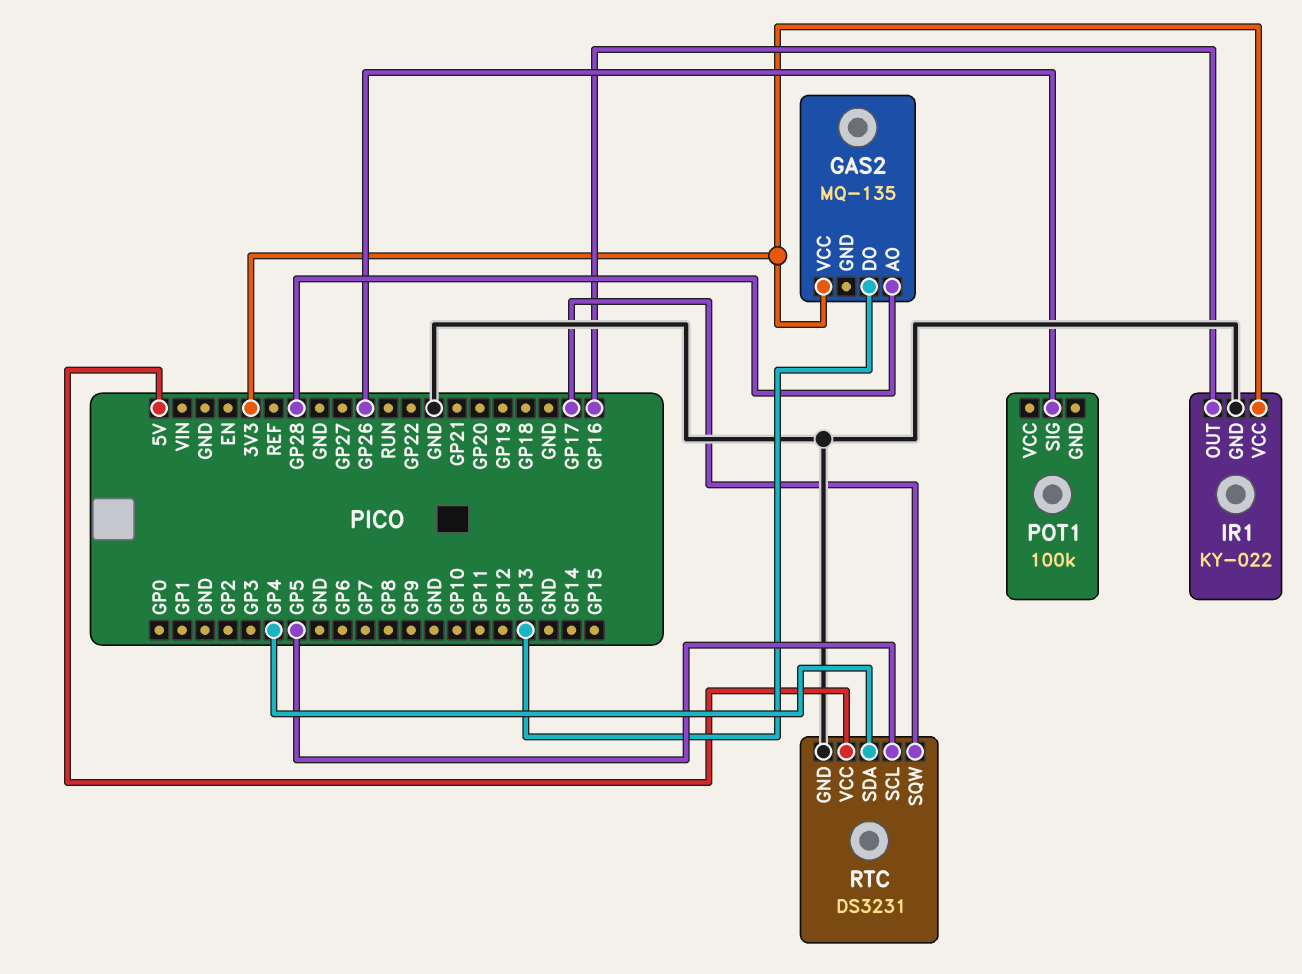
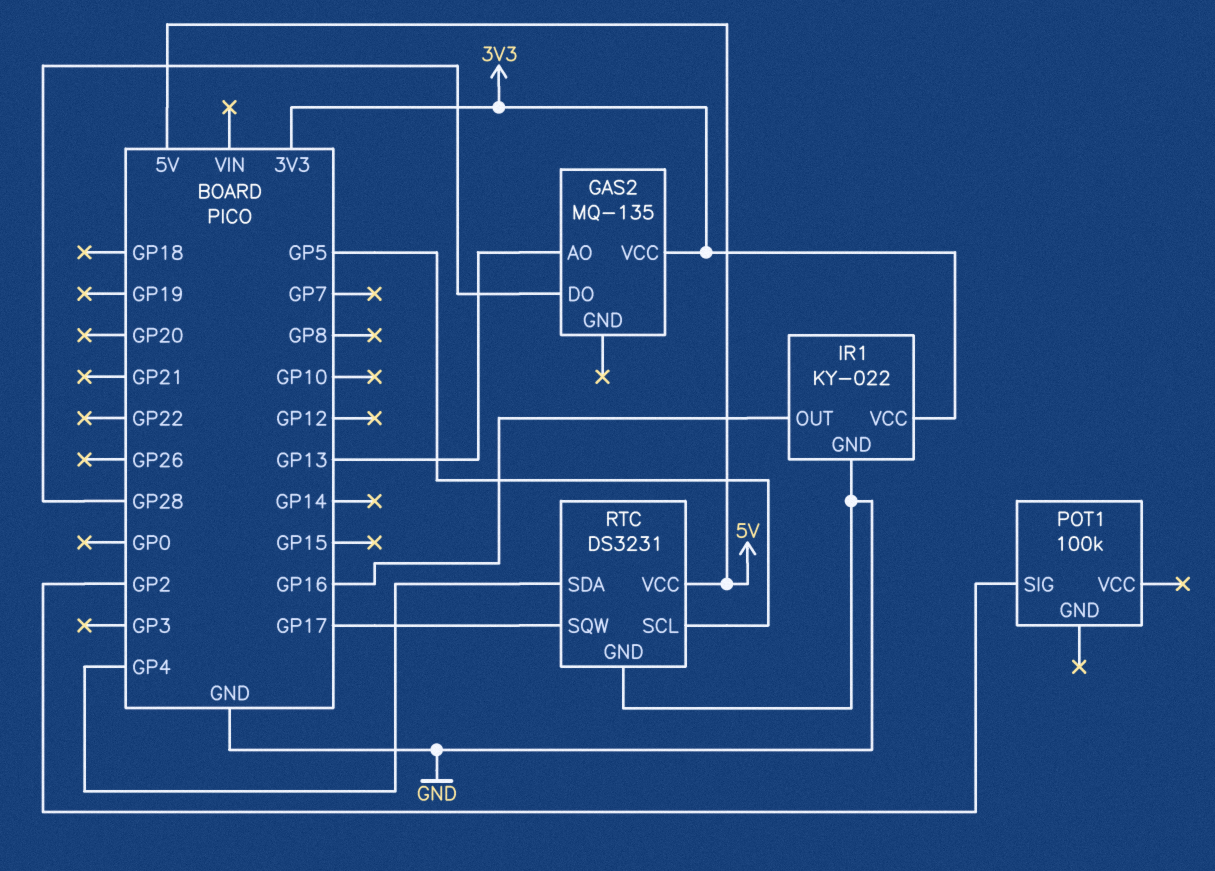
GAS2 pin AO: GP28 -> GP13
GAS2 pin DO: GP13 -> GP28
POT1 pin SIG: GP26 -> GP2

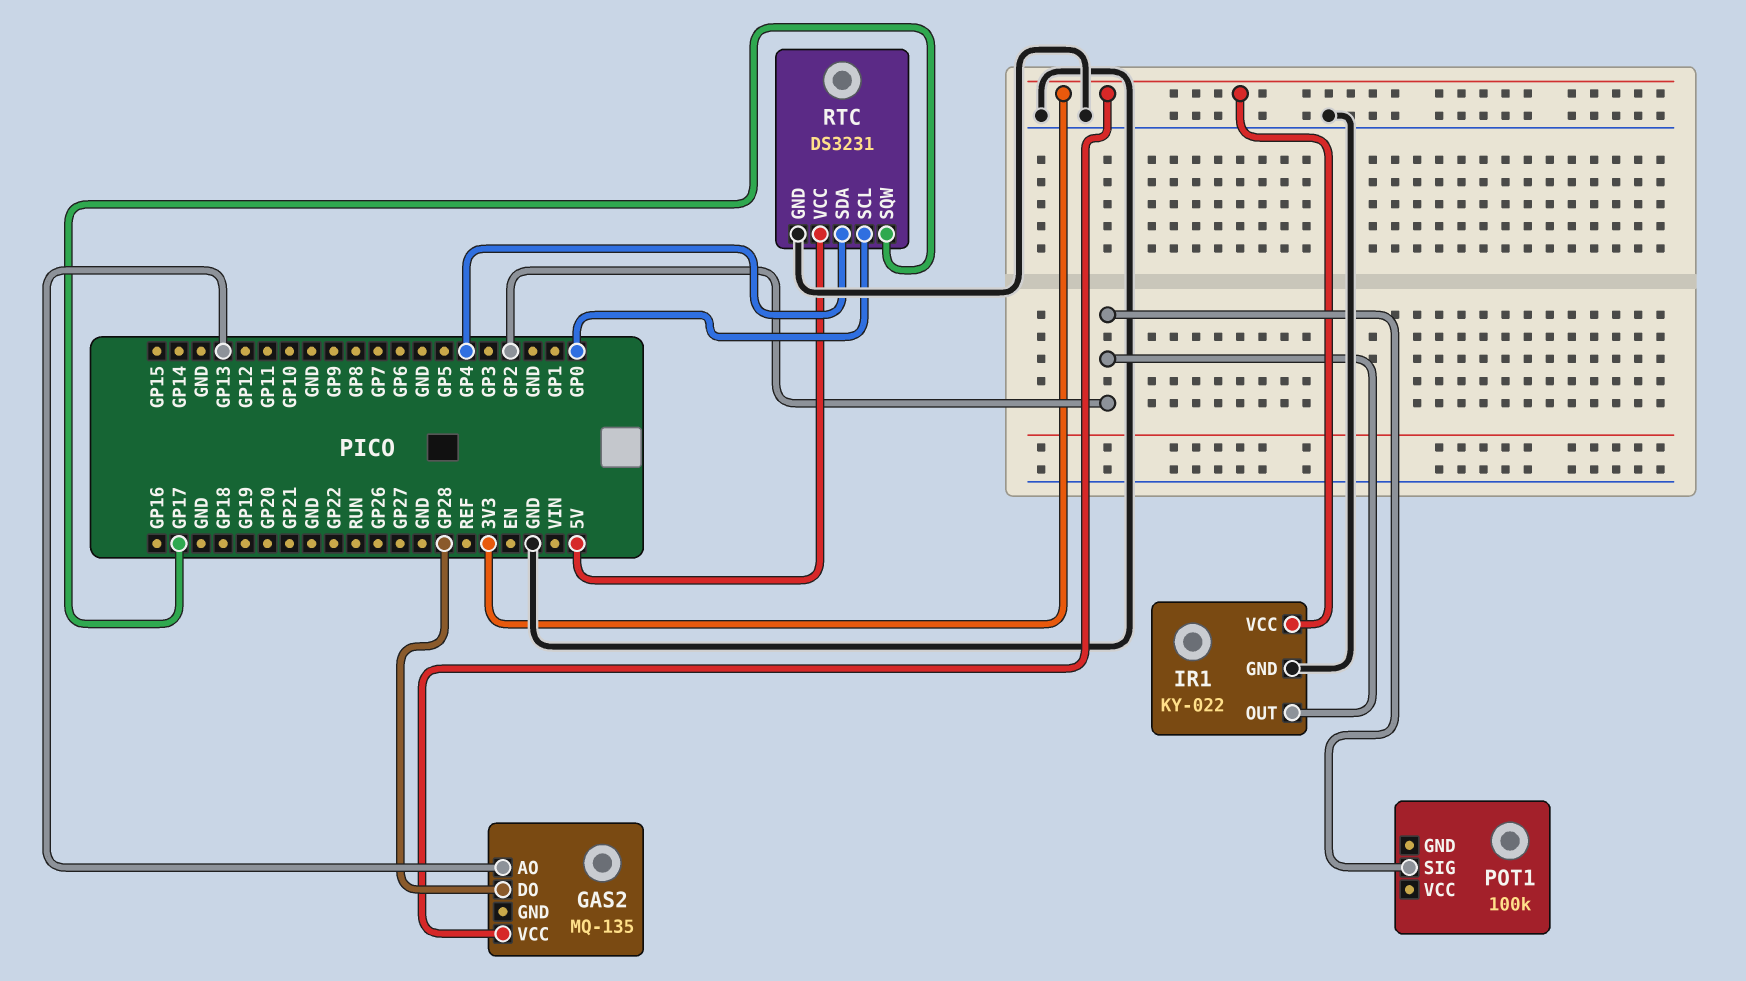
IR1 pin OUT: GP16 -> GP2
RTC pin SCL: GP5 -> GP0

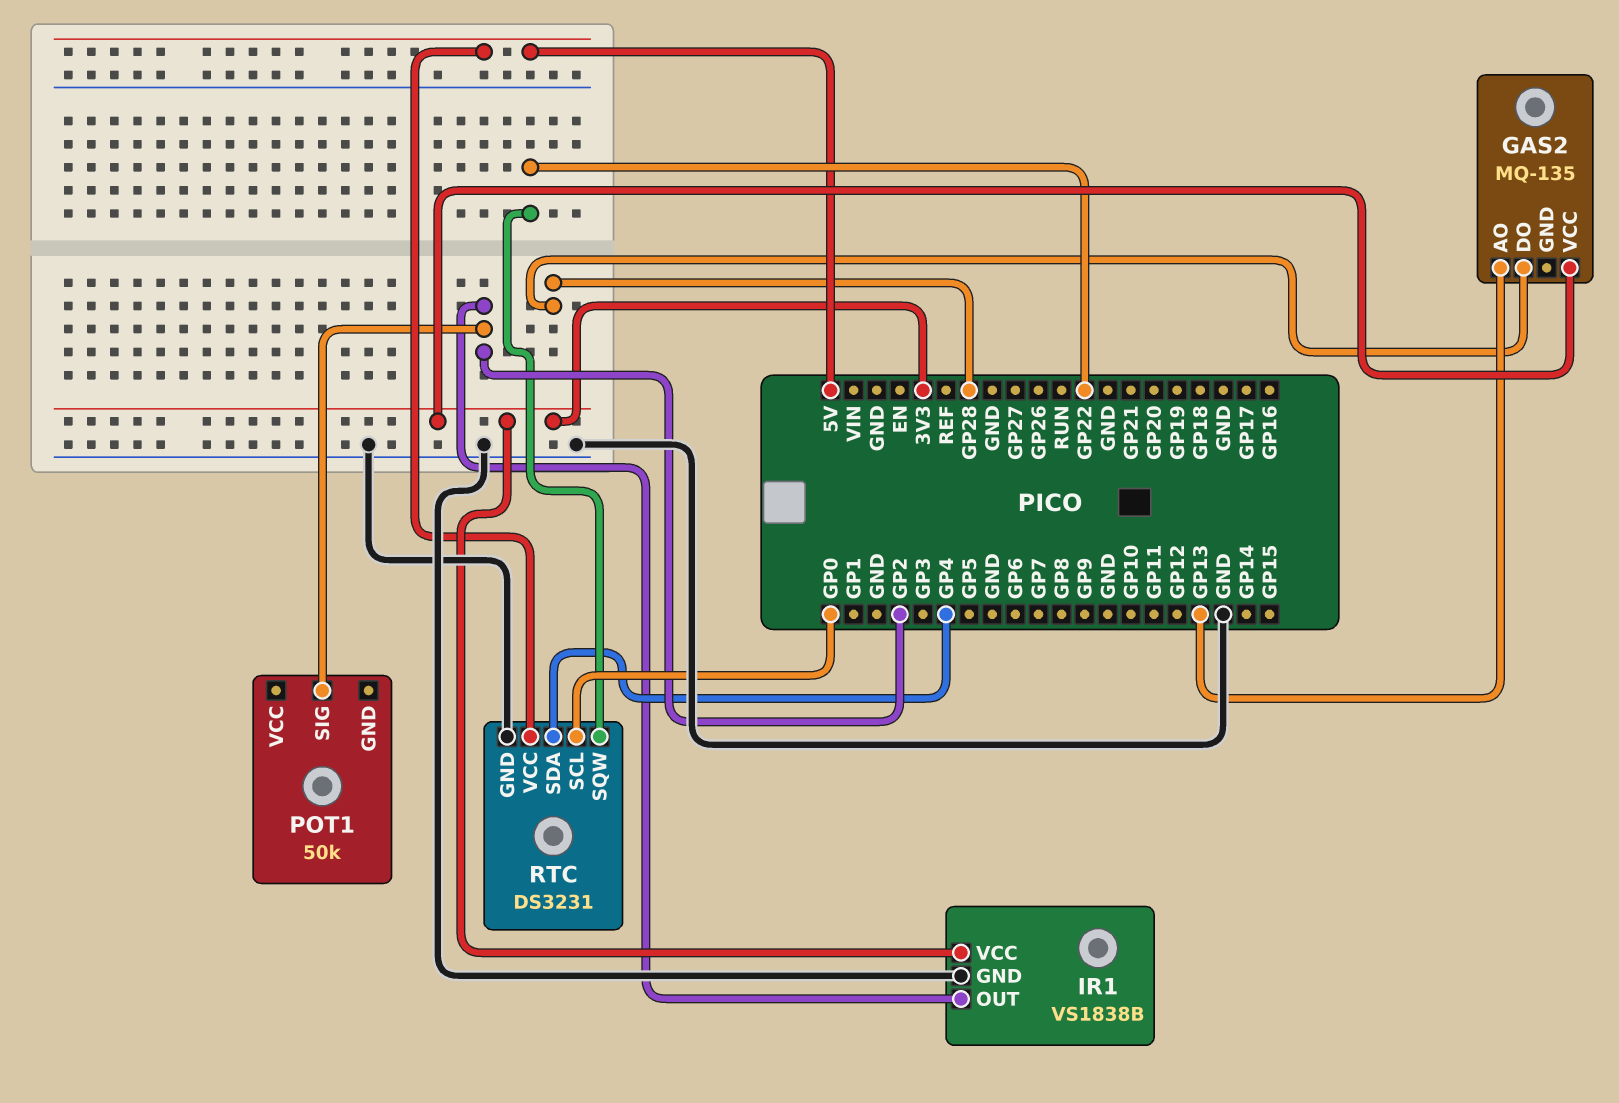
IR1: KY-022 -> VS1838B
POT1: 100k -> 50k
RTC pin SQW: GP17 -> GP22

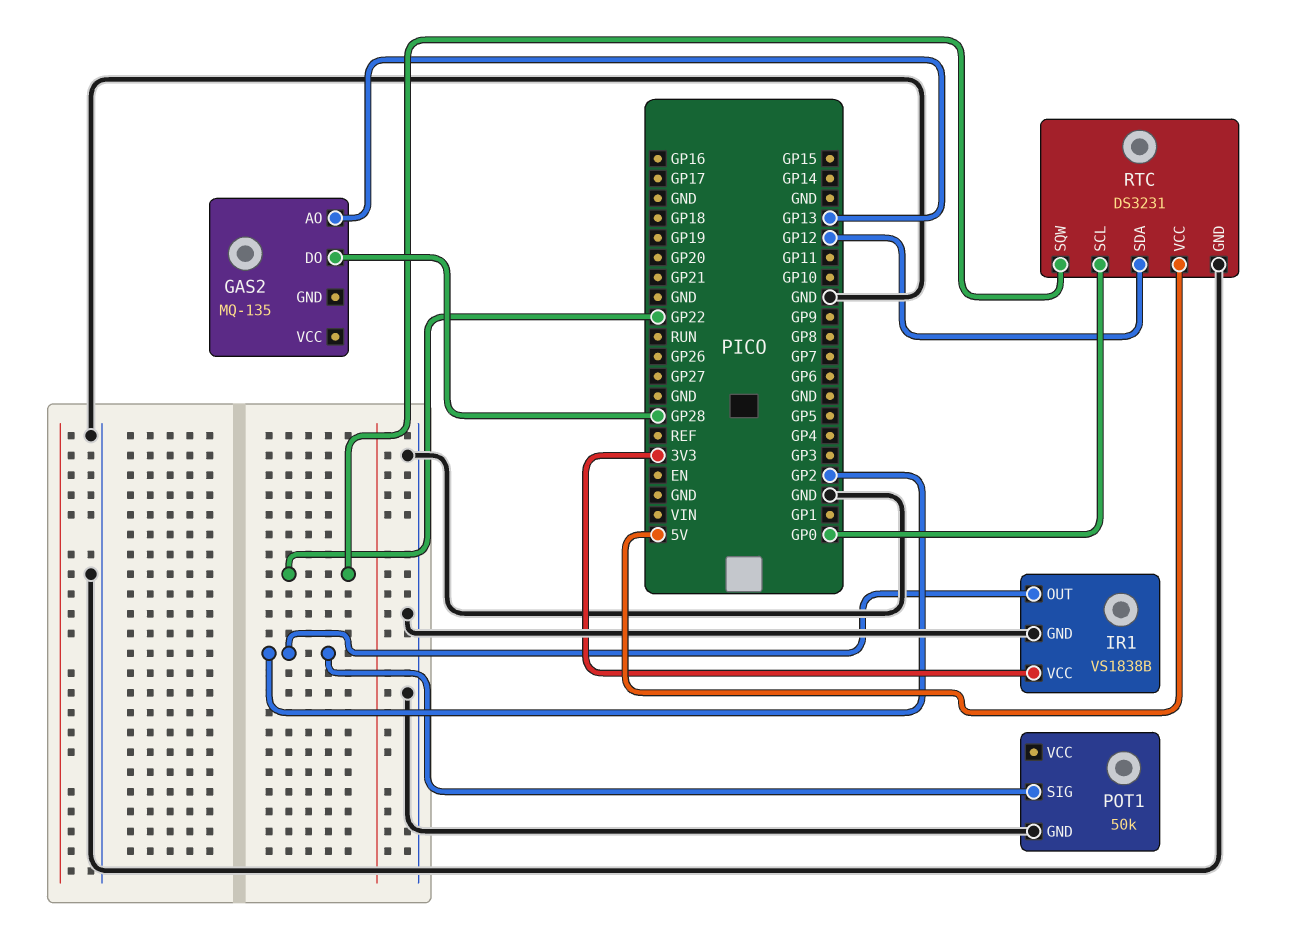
GAS2 pin VCC: 3V3 -> none
POT1 pin GND: none -> GND
RTC pin SDA: GP4 -> GP12

